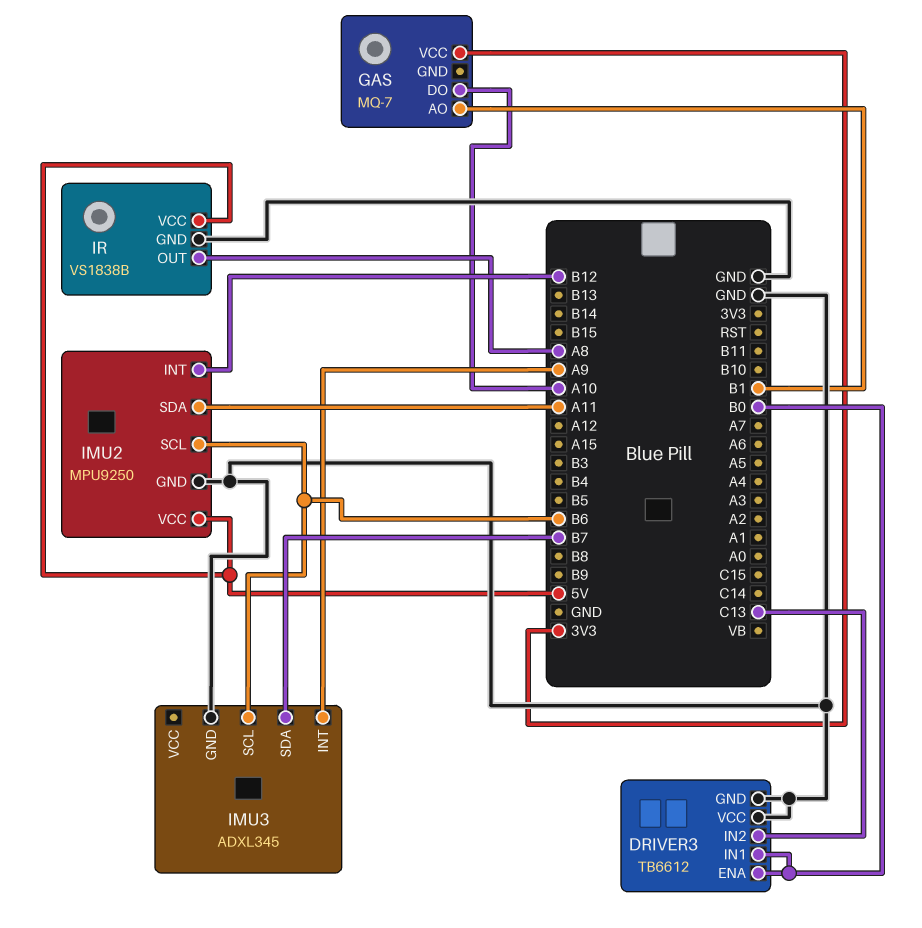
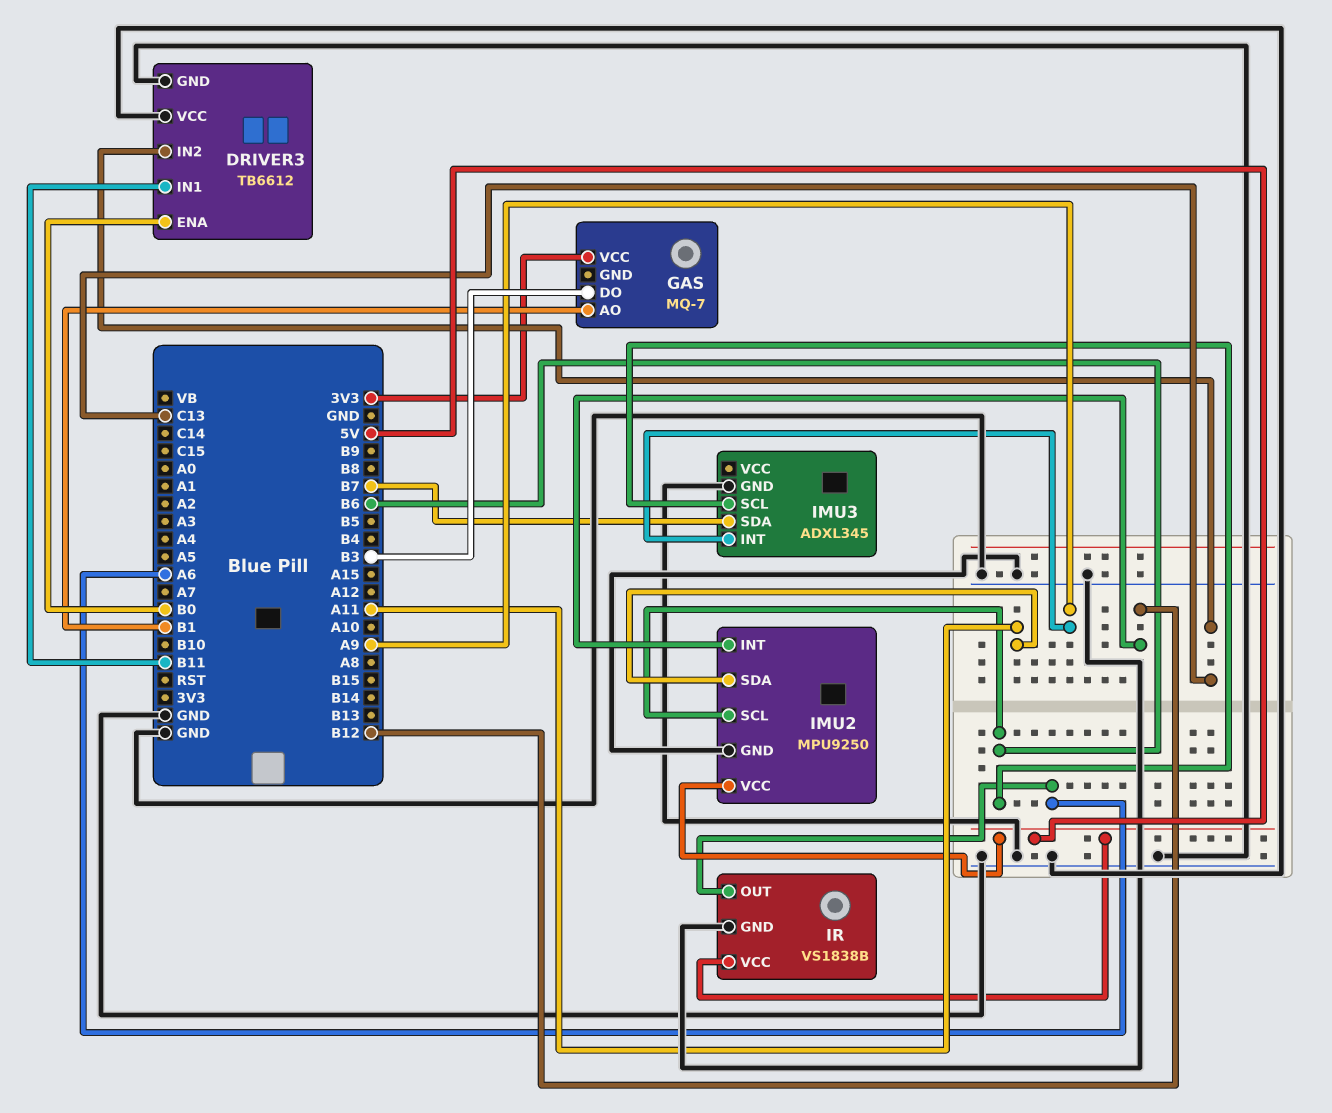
DRIVER3 pin IN1: B0 -> B11
GAS pin DO: A10 -> B3
IR pin OUT: A8 -> A6

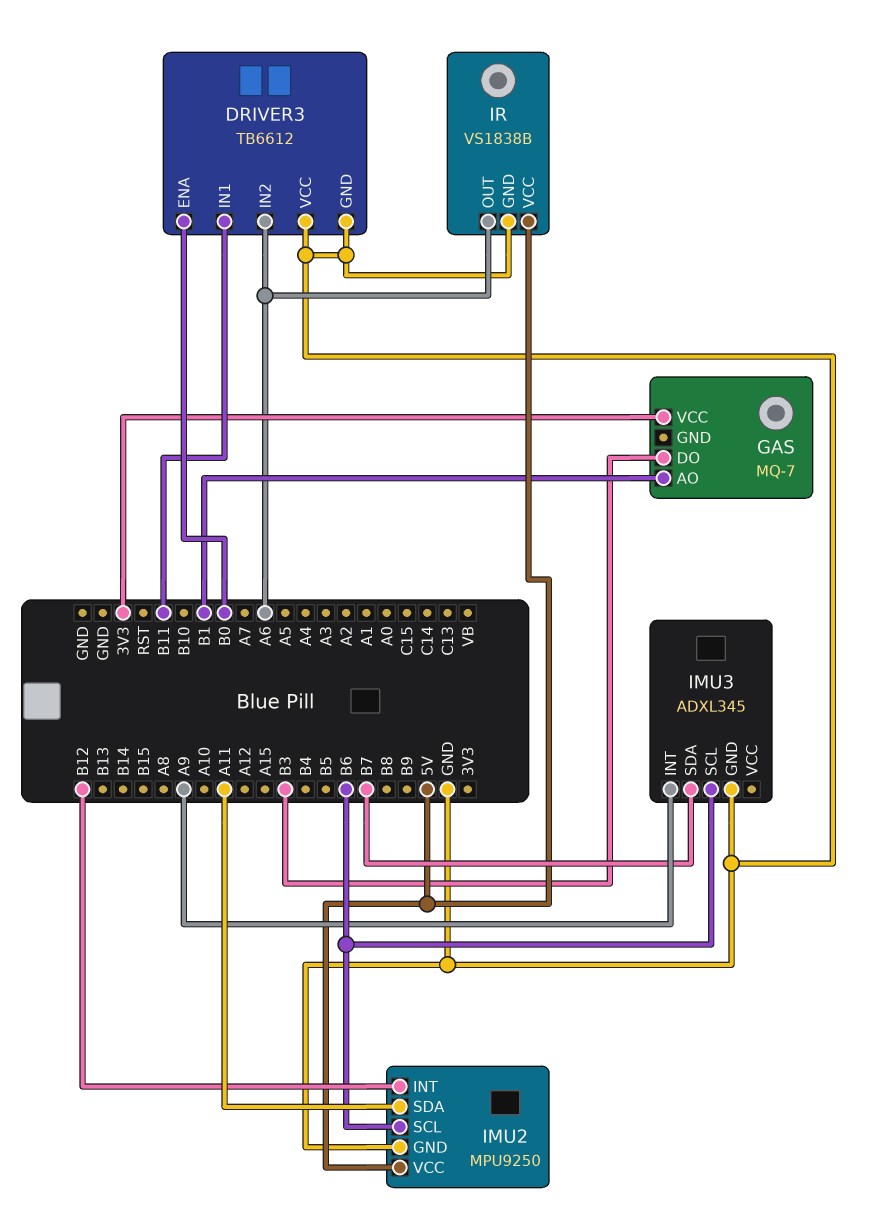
DRIVER3 pin IN2: C13 -> A6

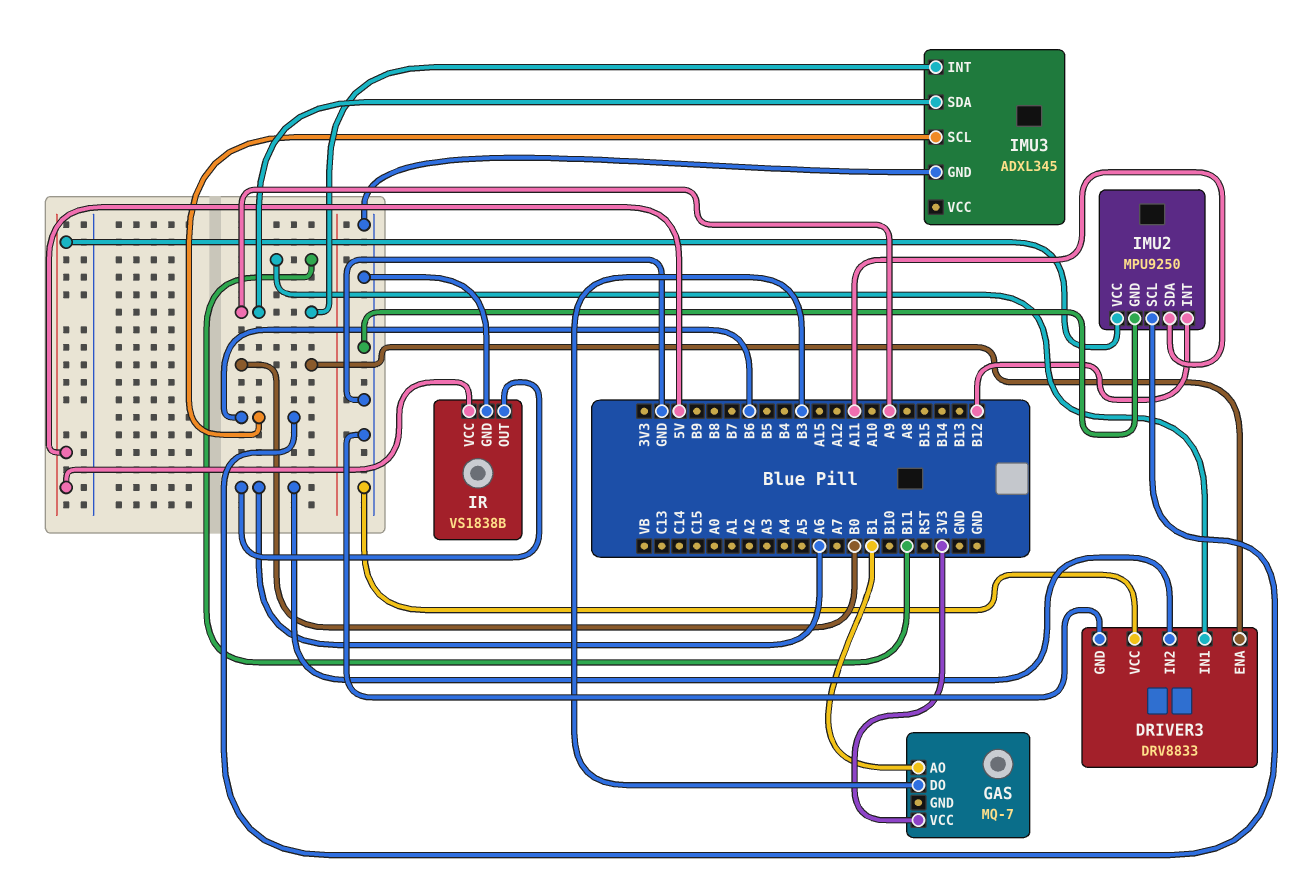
DRIVER3: TB6612 -> DRV8833
IMU3 pin SDA: B7 -> A9

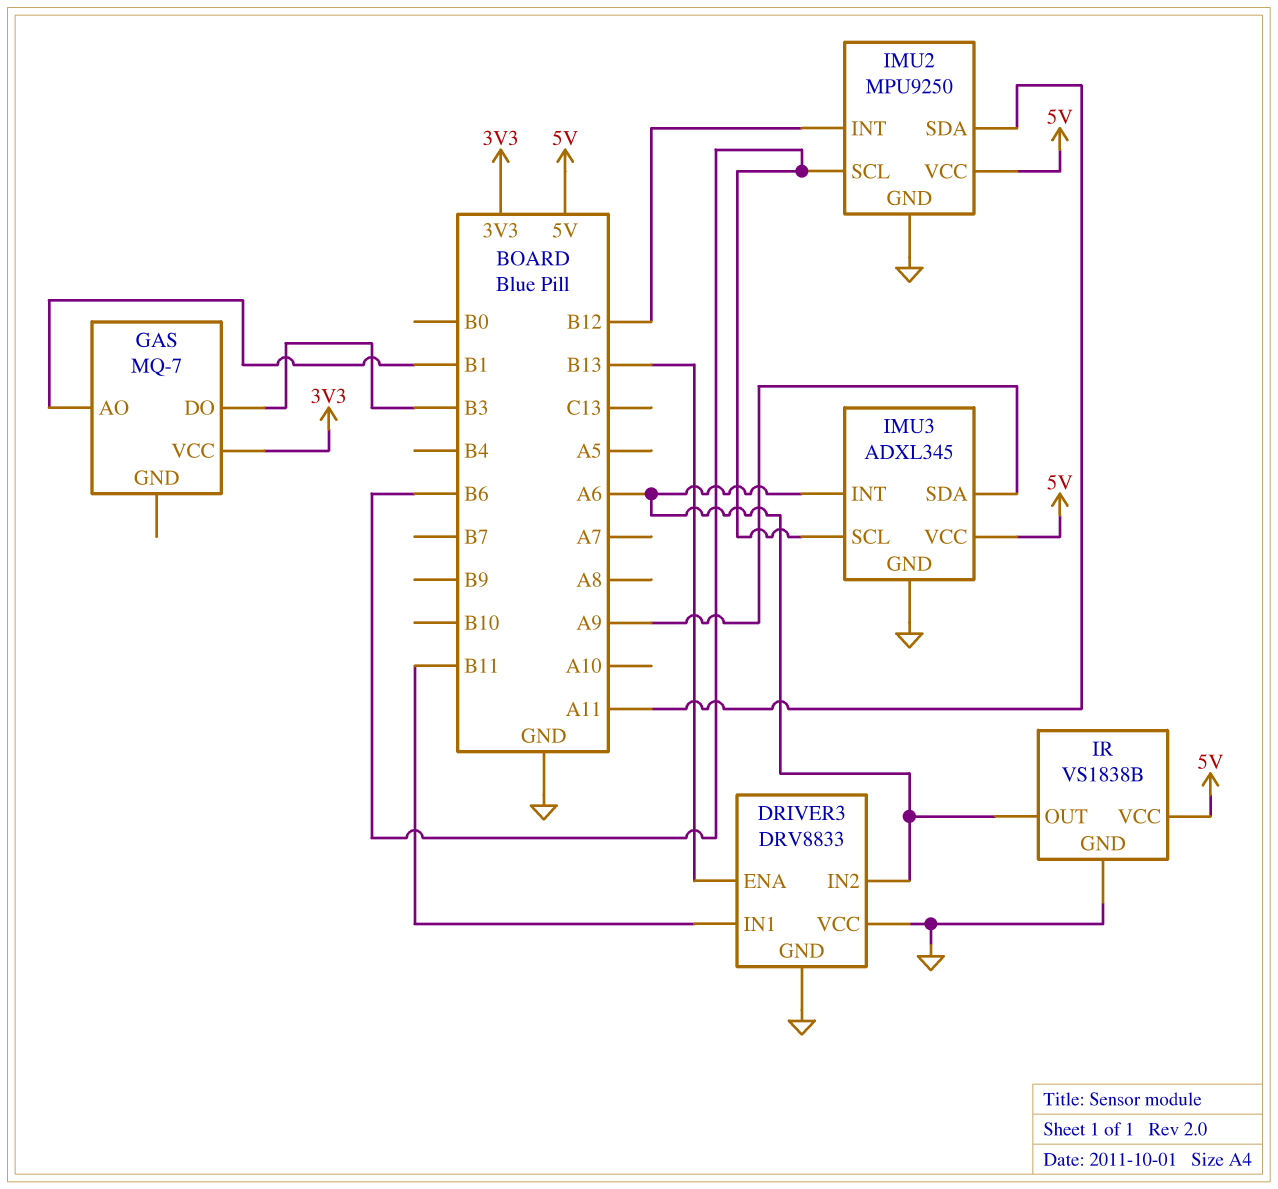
DRIVER3 pin ENA: B0 -> B13
IMU3 pin INT: A9 -> A6
IMU3 pin VCC: none -> 5V

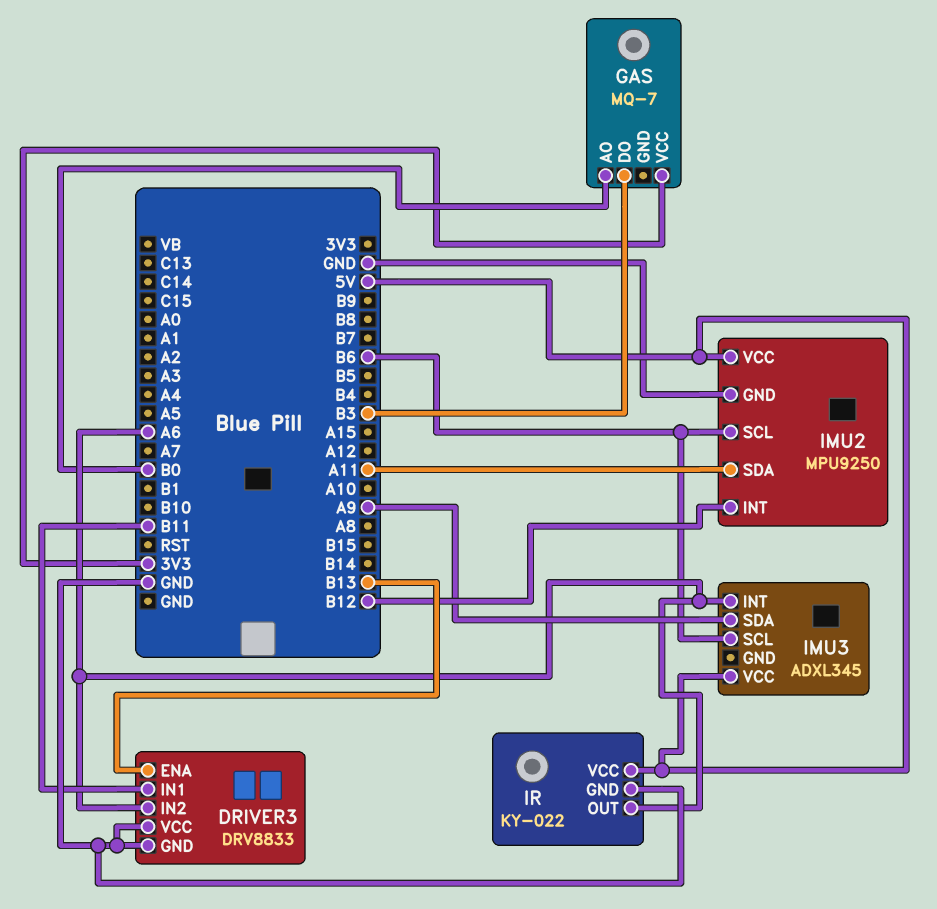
GAS pin AO: B1 -> B0
IMU3 pin GND: GND -> none
IR: VS1838B -> KY-022

